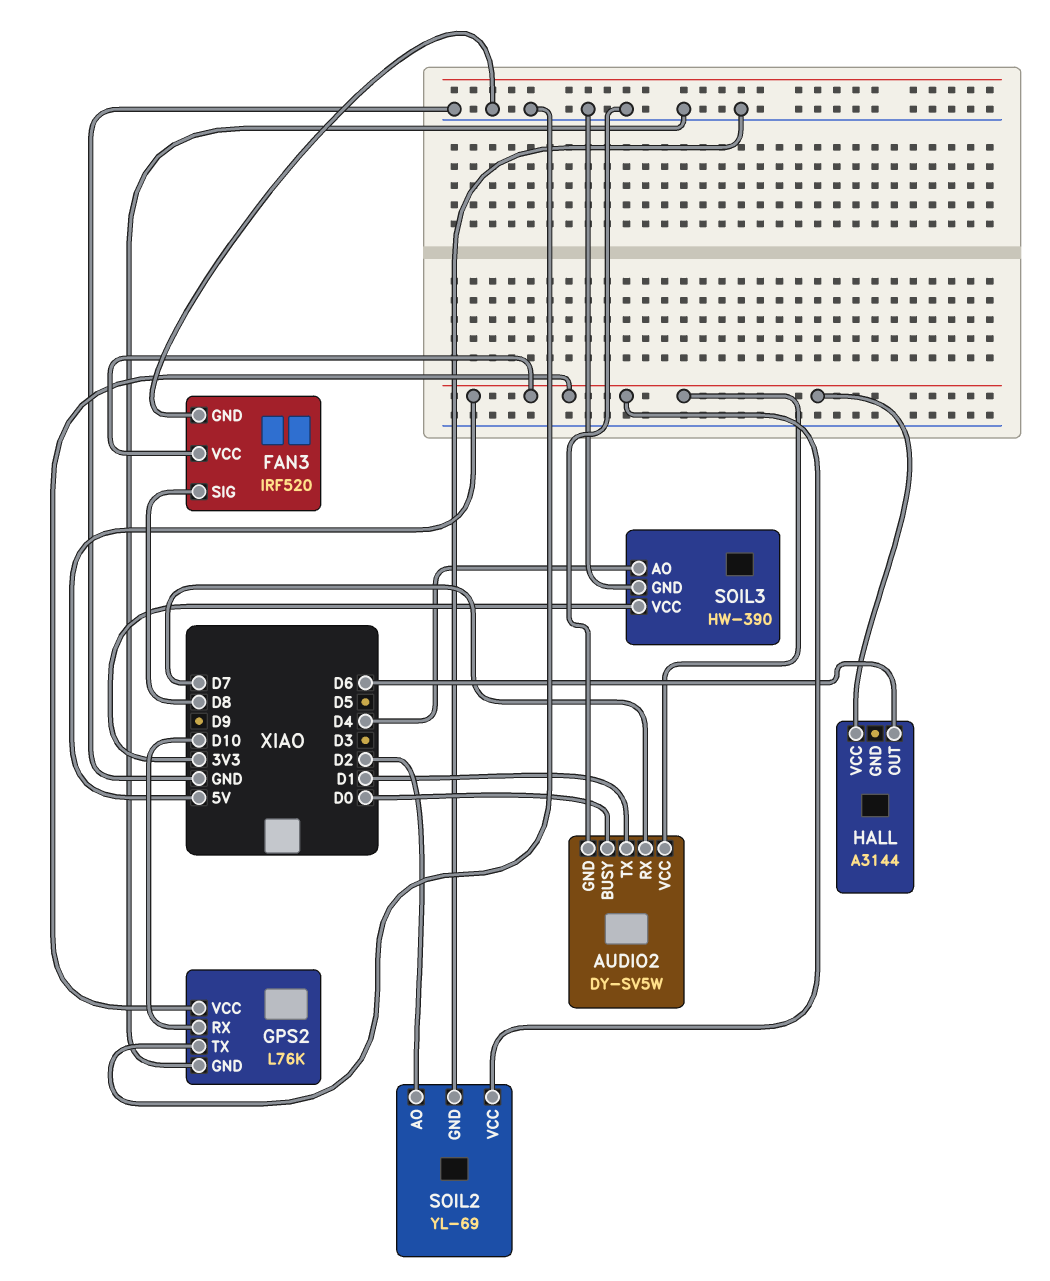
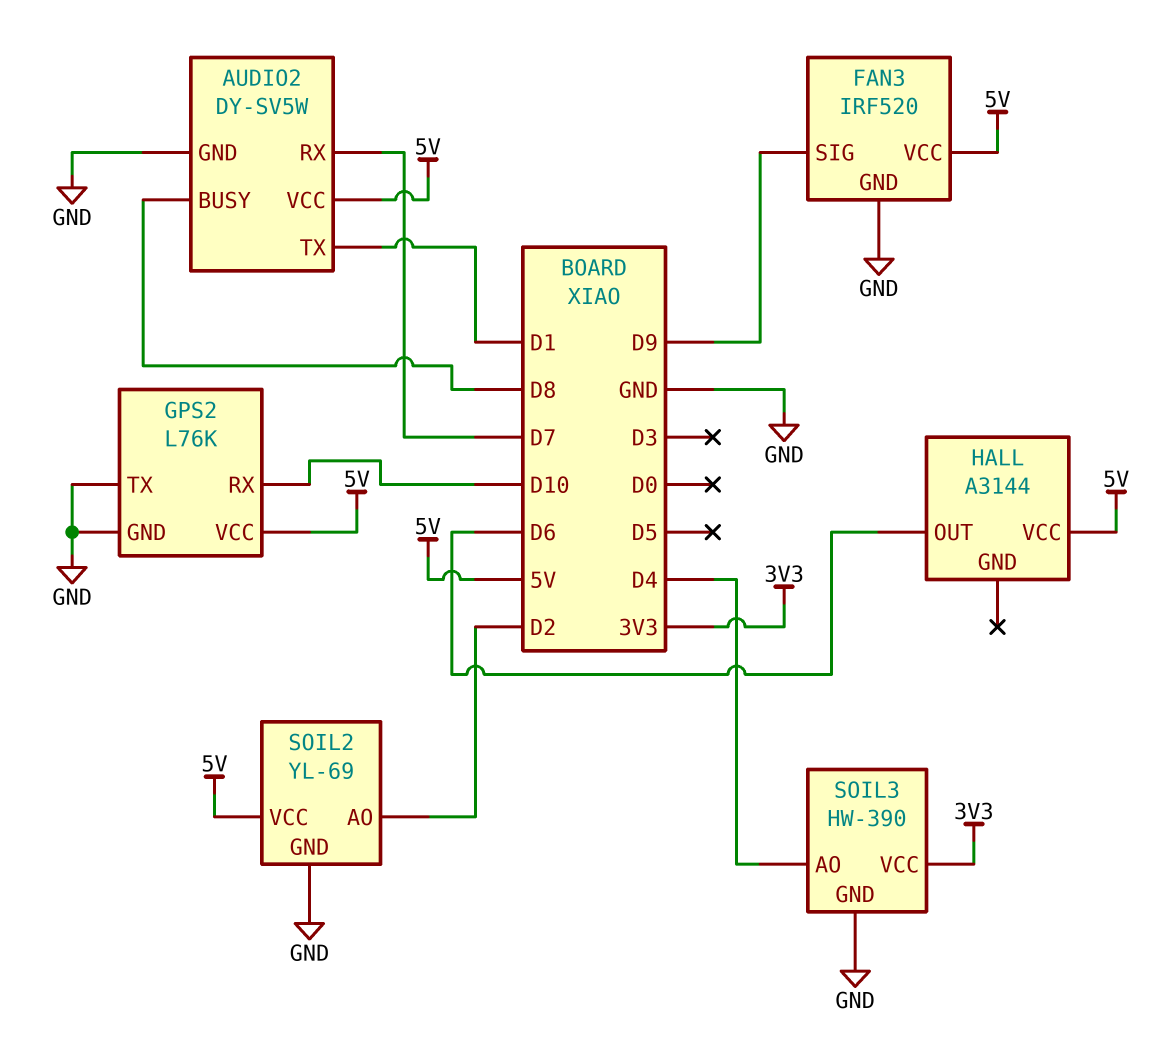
AUDIO2 pin BUSY: D0 -> D8
FAN3 pin SIG: D8 -> D9

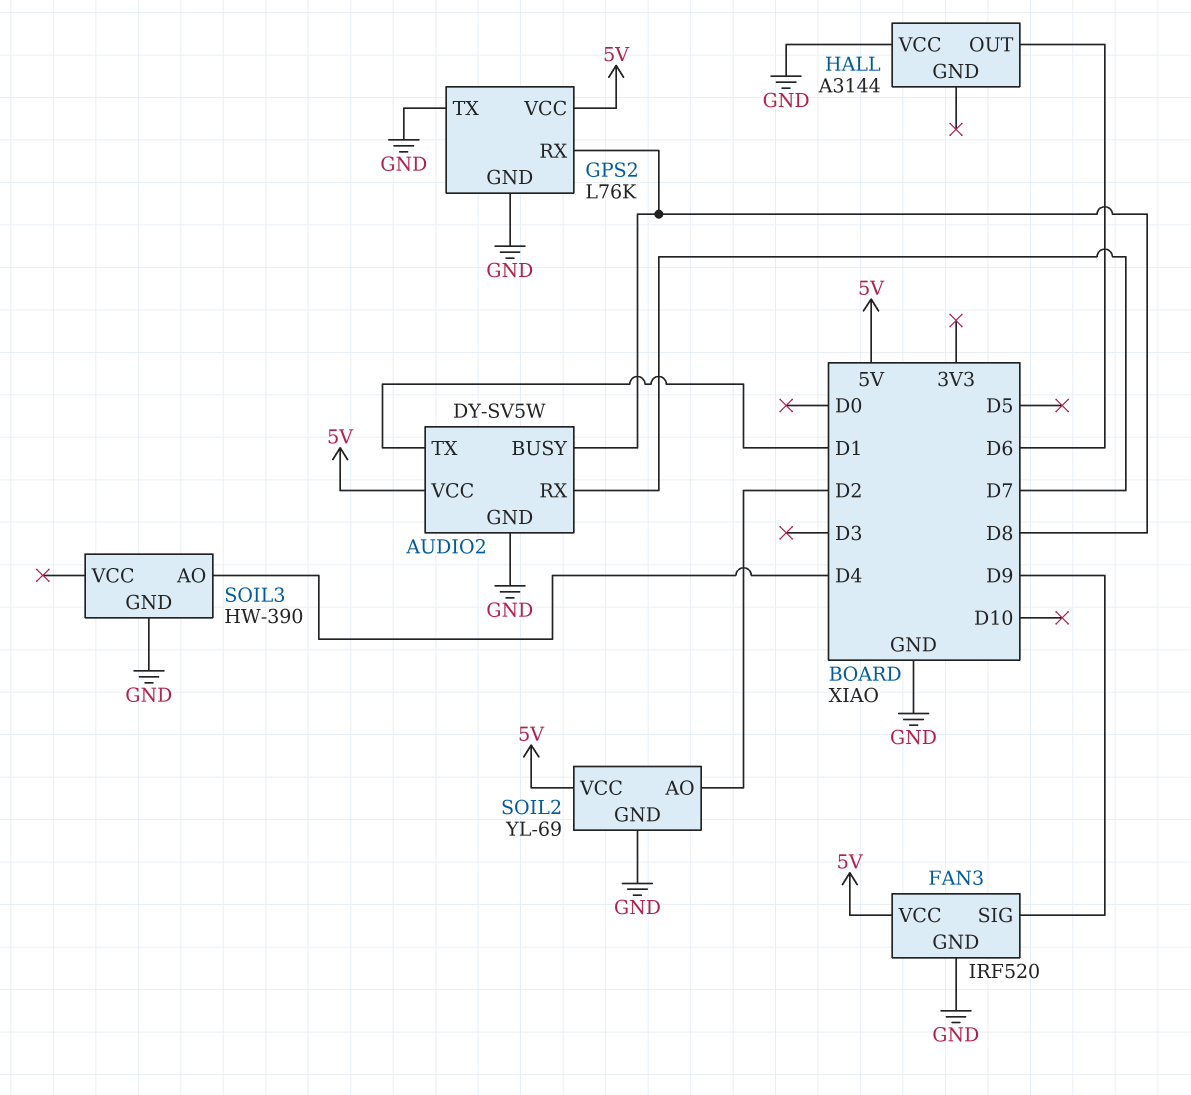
GPS2 pin RX: D10 -> D8
HALL pin VCC: 5V -> GND
SOIL3 pin VCC: 3V3 -> none

